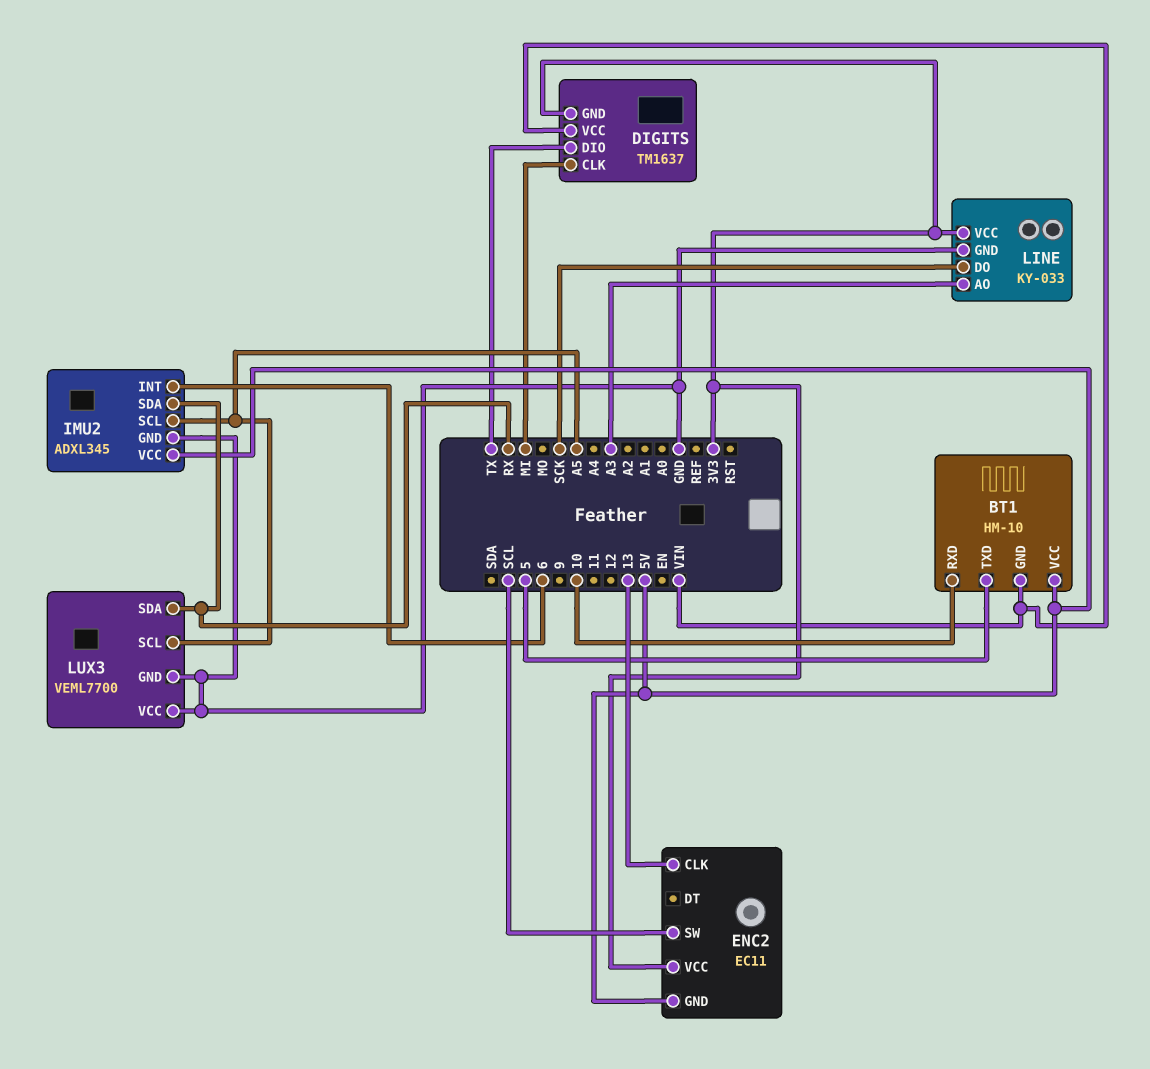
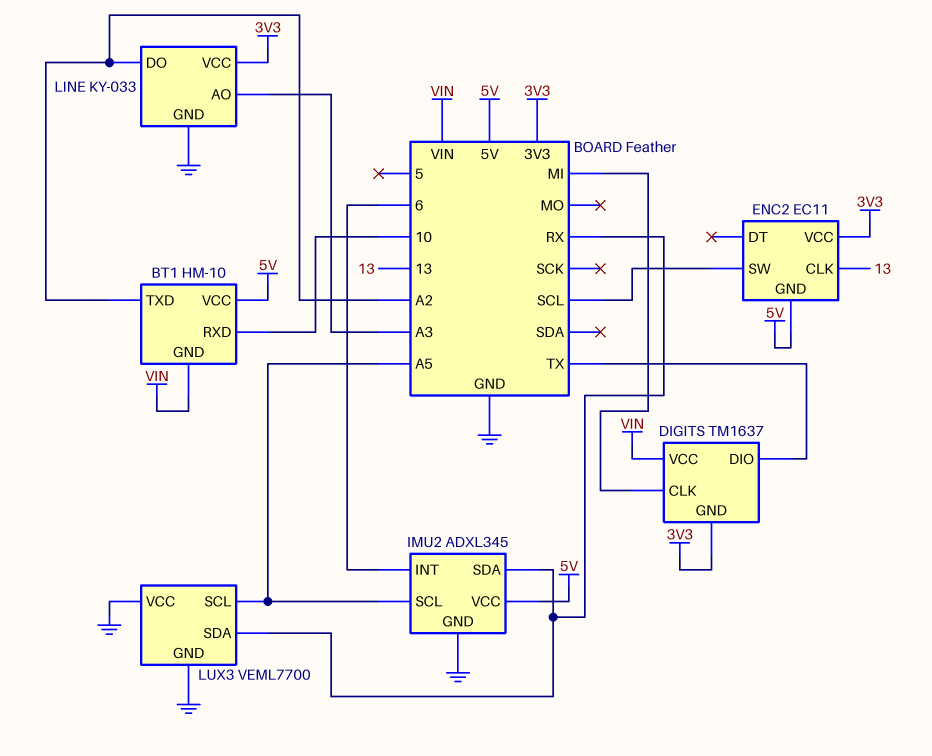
BT1 pin TXD: 5 -> A2
LINE pin DO: SCK -> A2

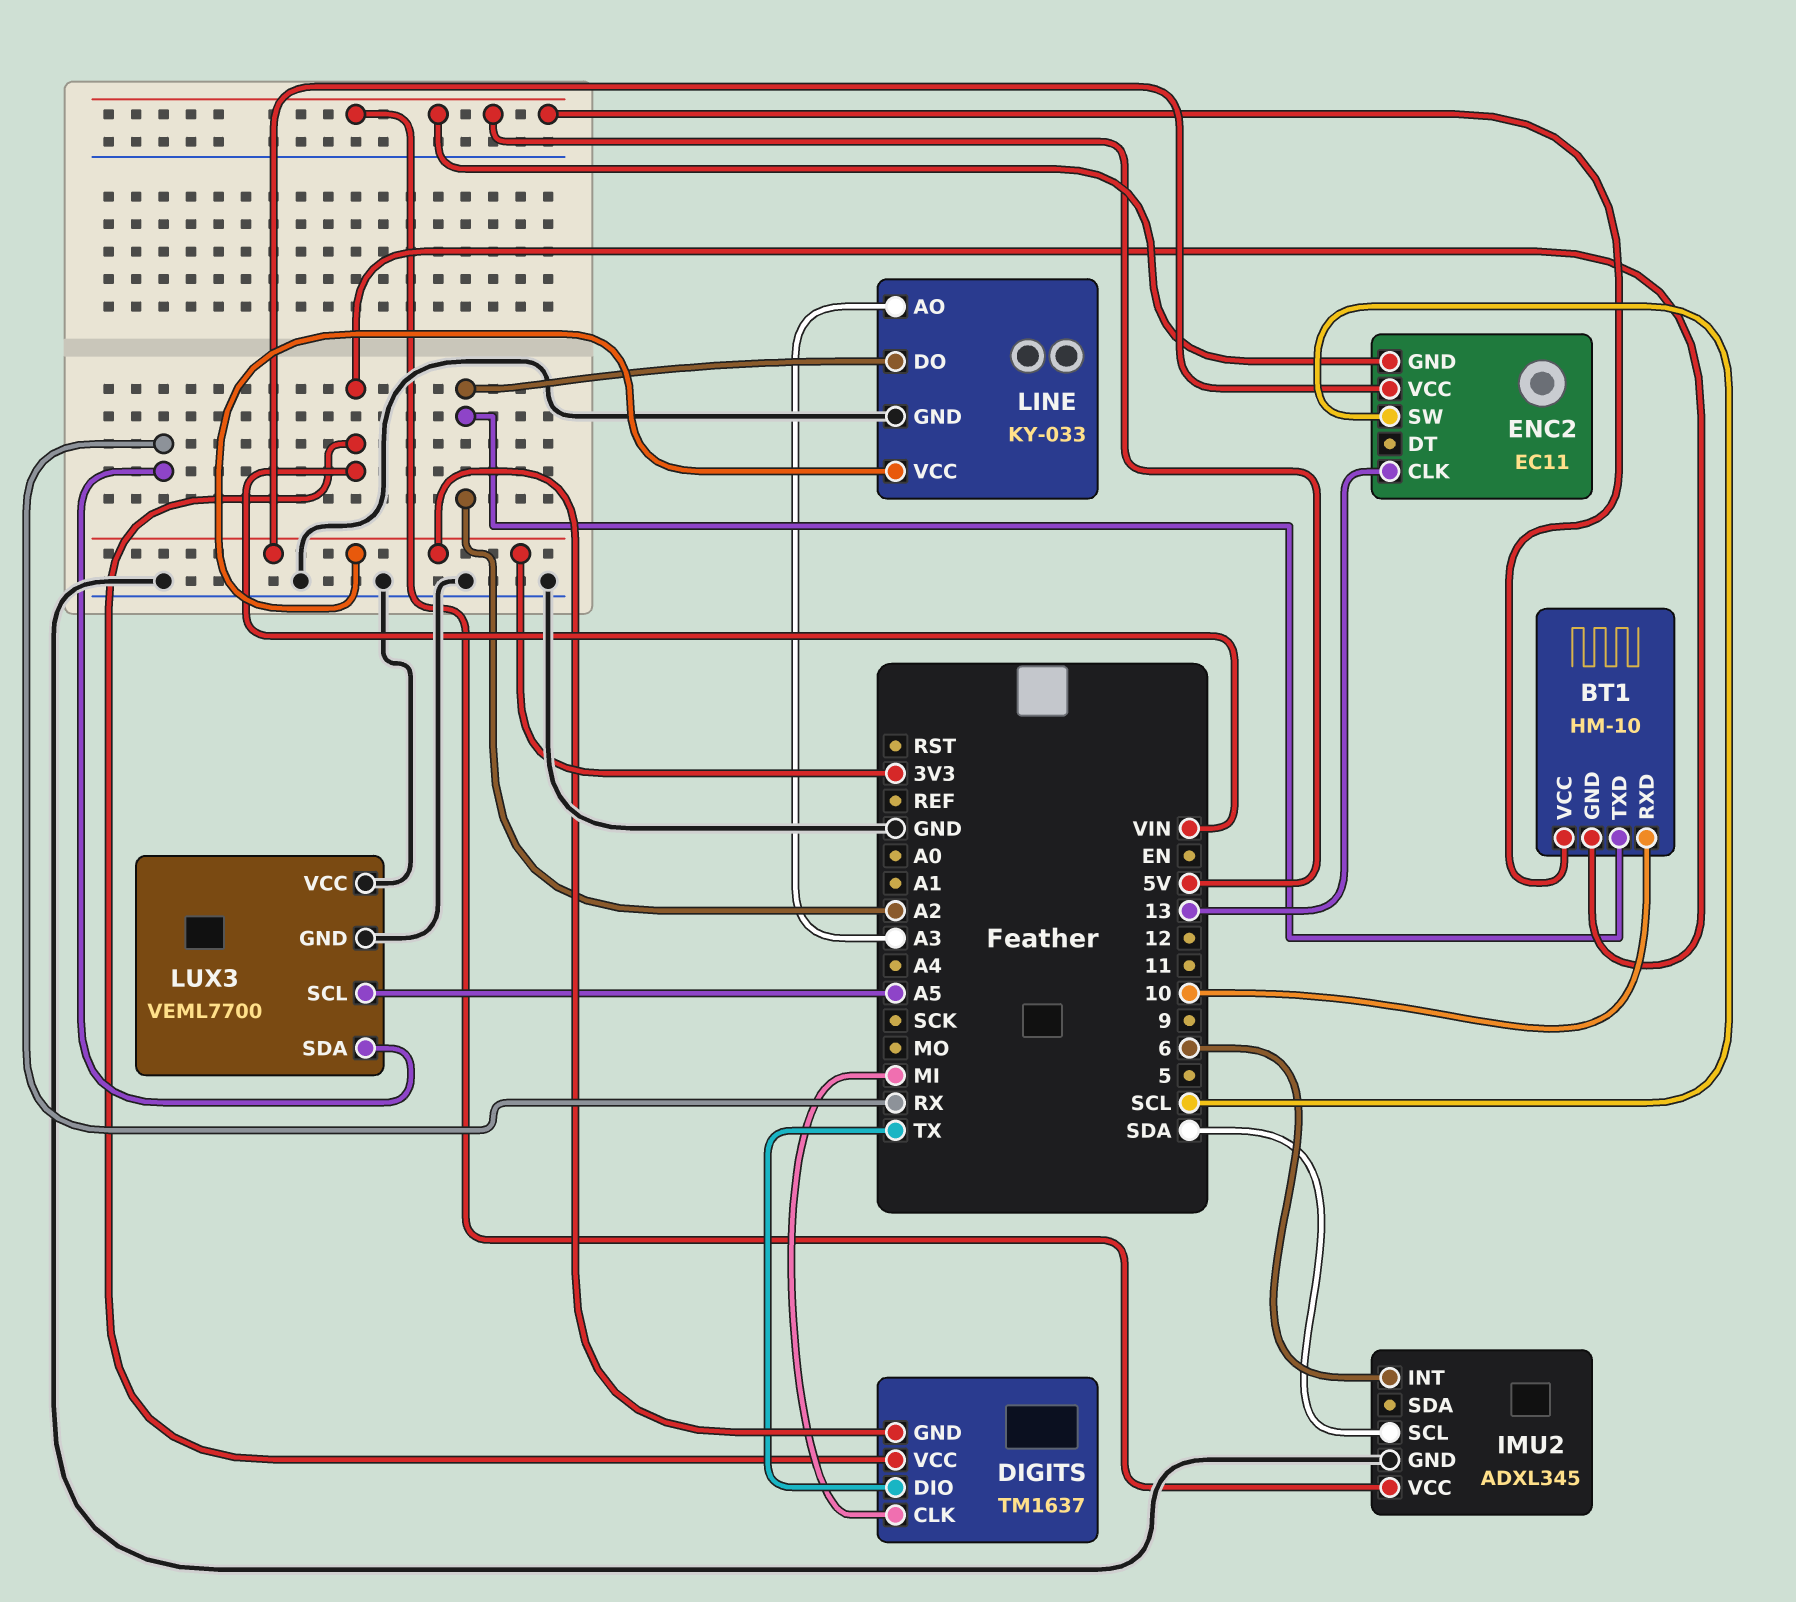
IMU2 pin SCL: A5 -> SDA
IMU2 pin SDA: RX -> none

